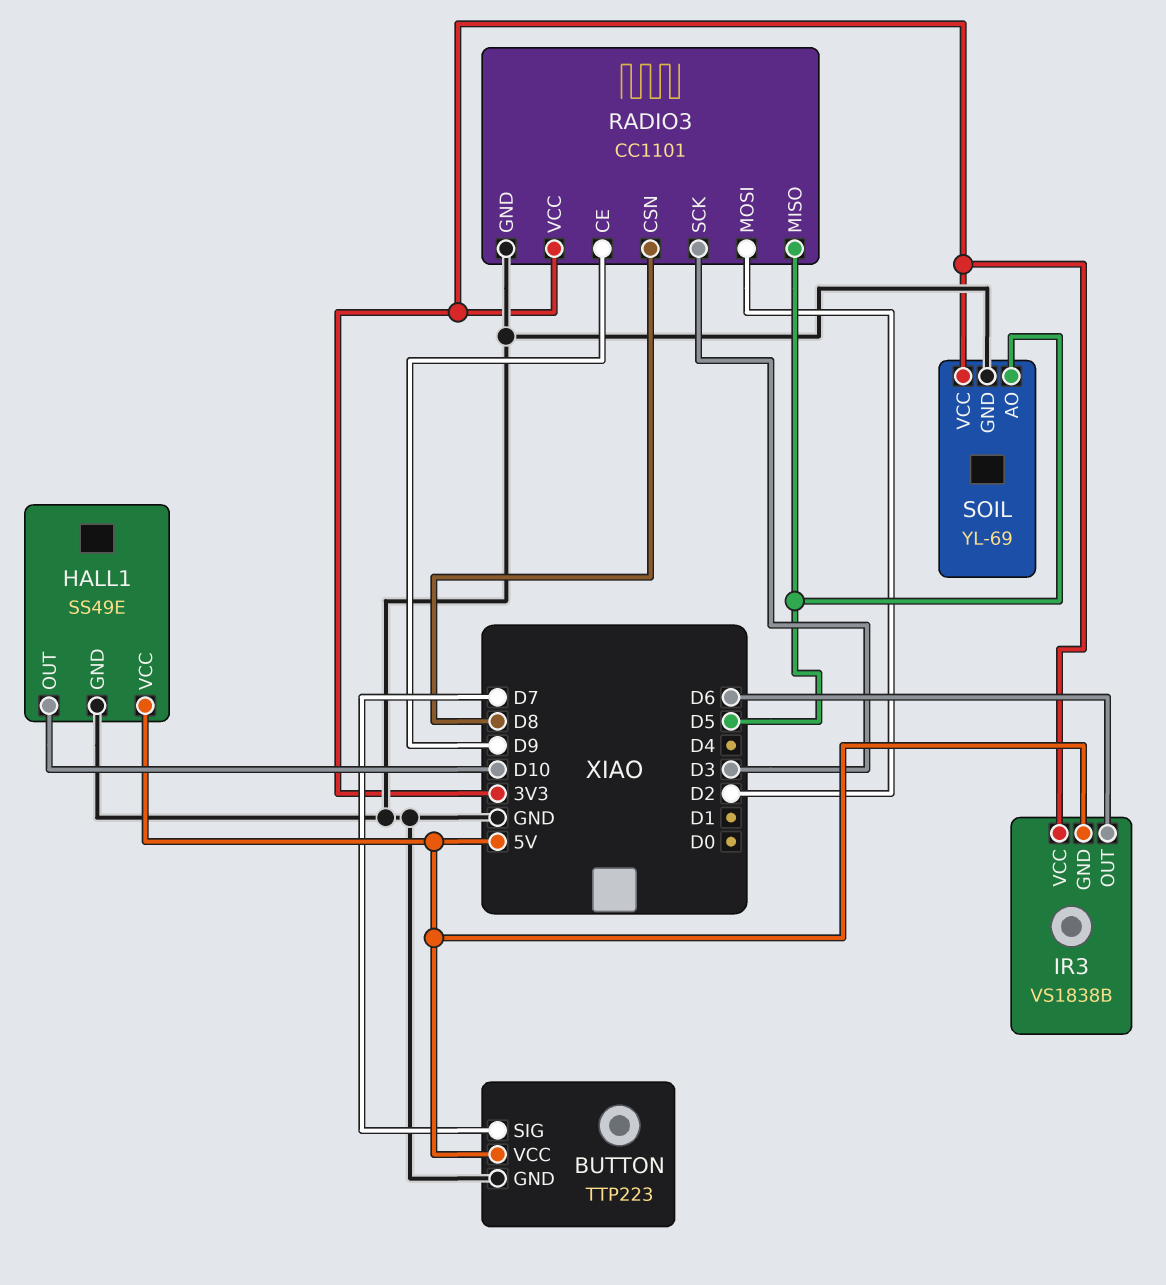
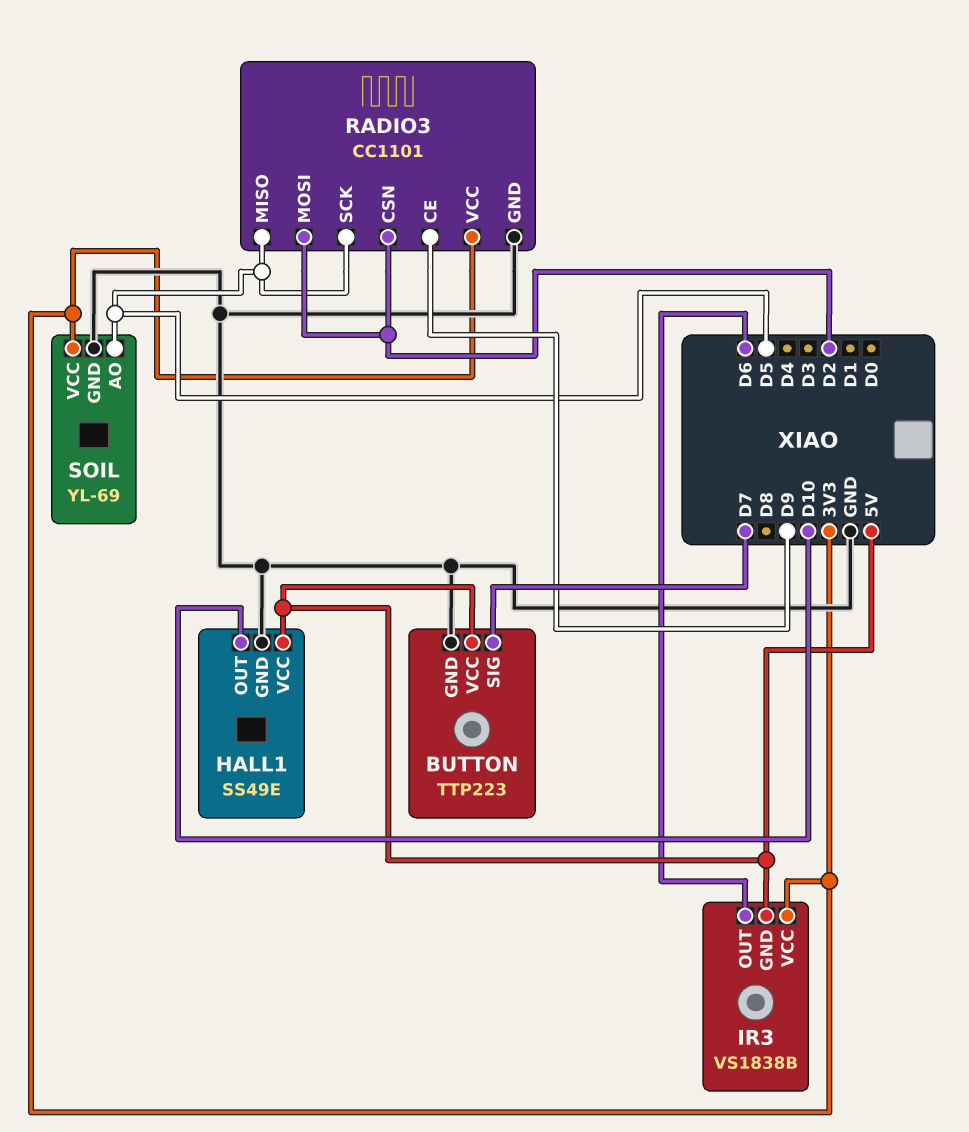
RADIO3 pin CSN: D8 -> D2
RADIO3 pin SCK: D3 -> D5

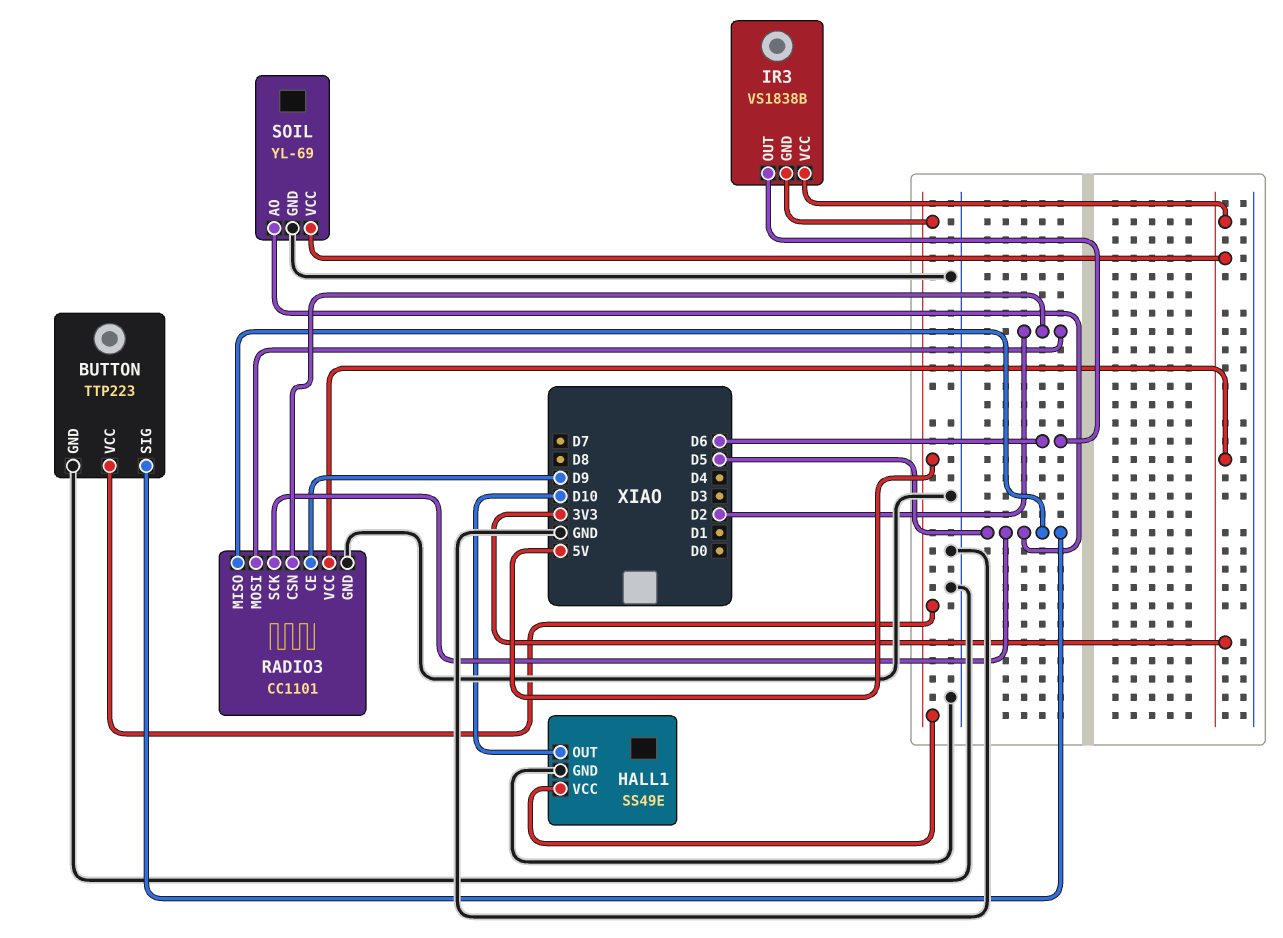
BUTTON pin SIG: D7 -> D5

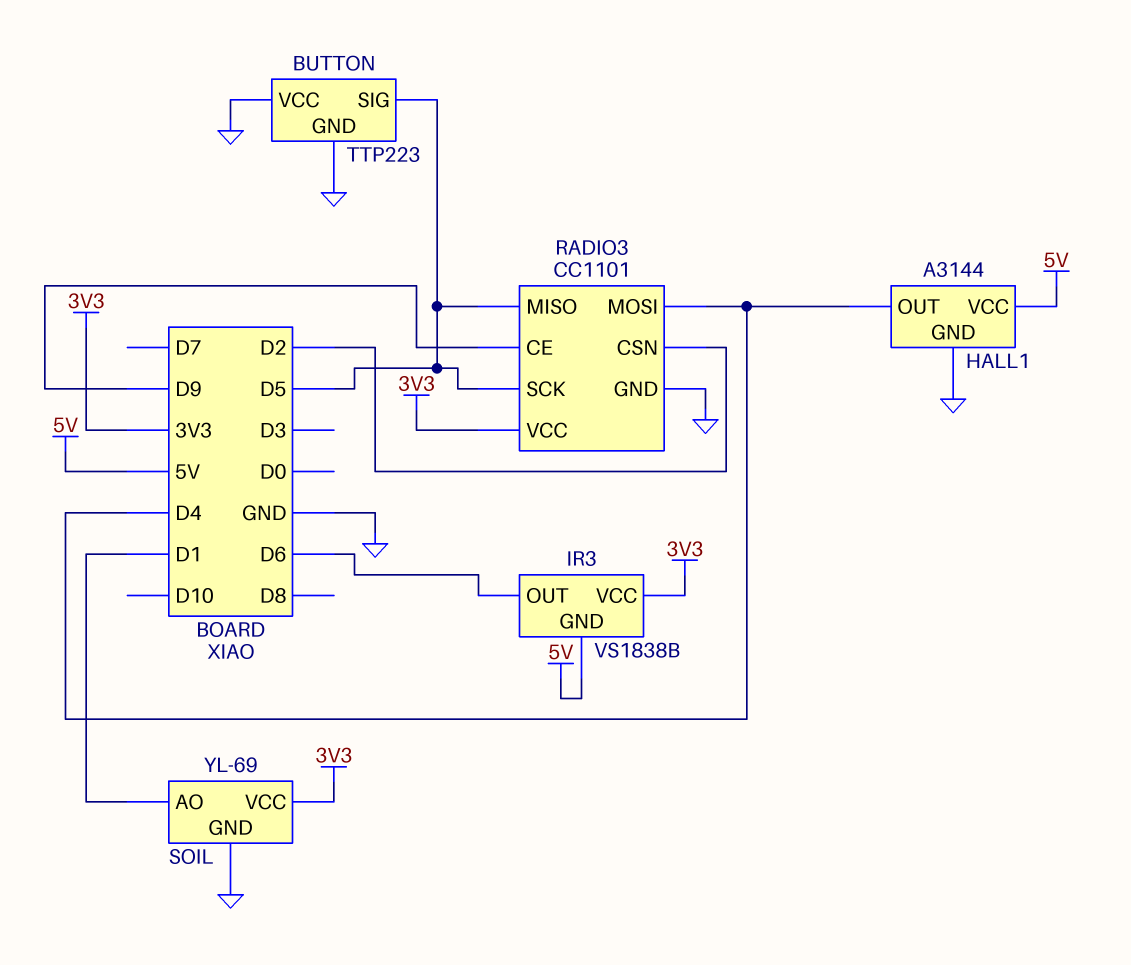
BUTTON pin VCC: 5V -> GND
HALL1: SS49E -> A3144
HALL1 pin OUT: D10 -> D4
RADIO3 pin MOSI: D2 -> D4
SOIL pin AO: D5 -> D1

